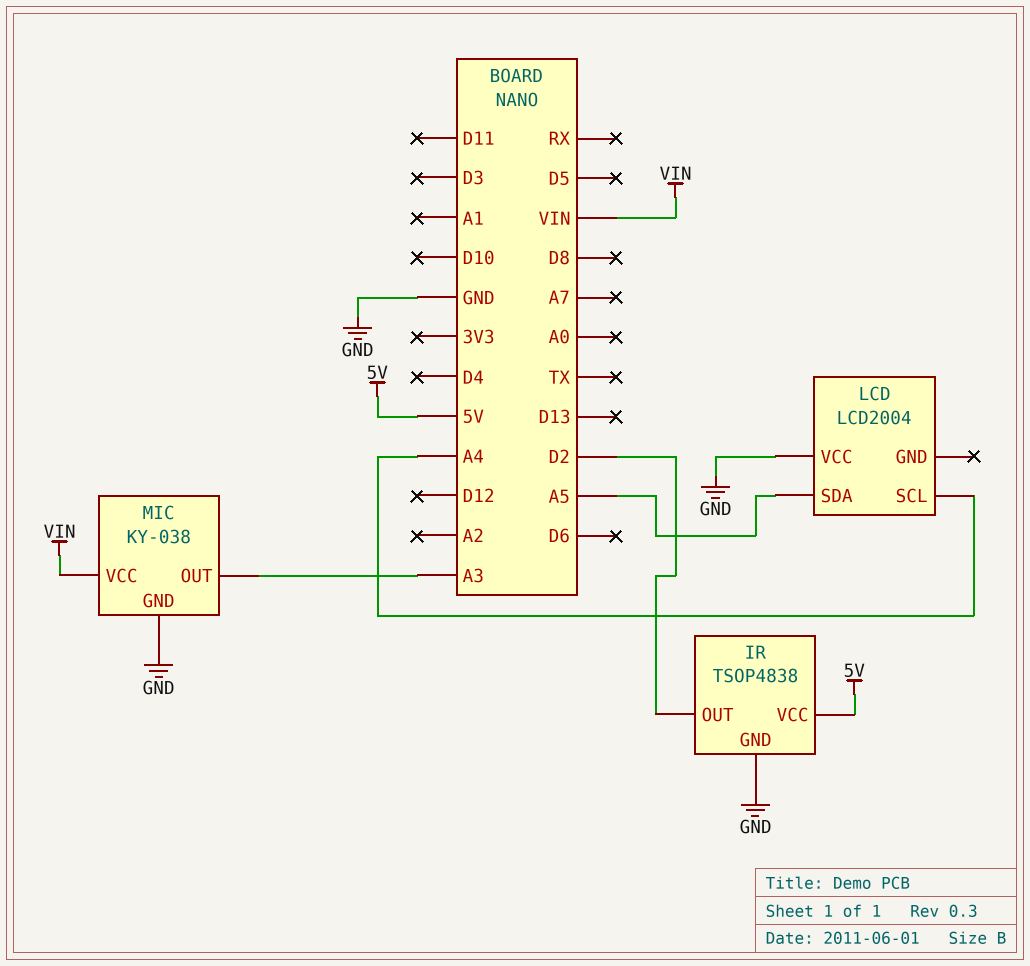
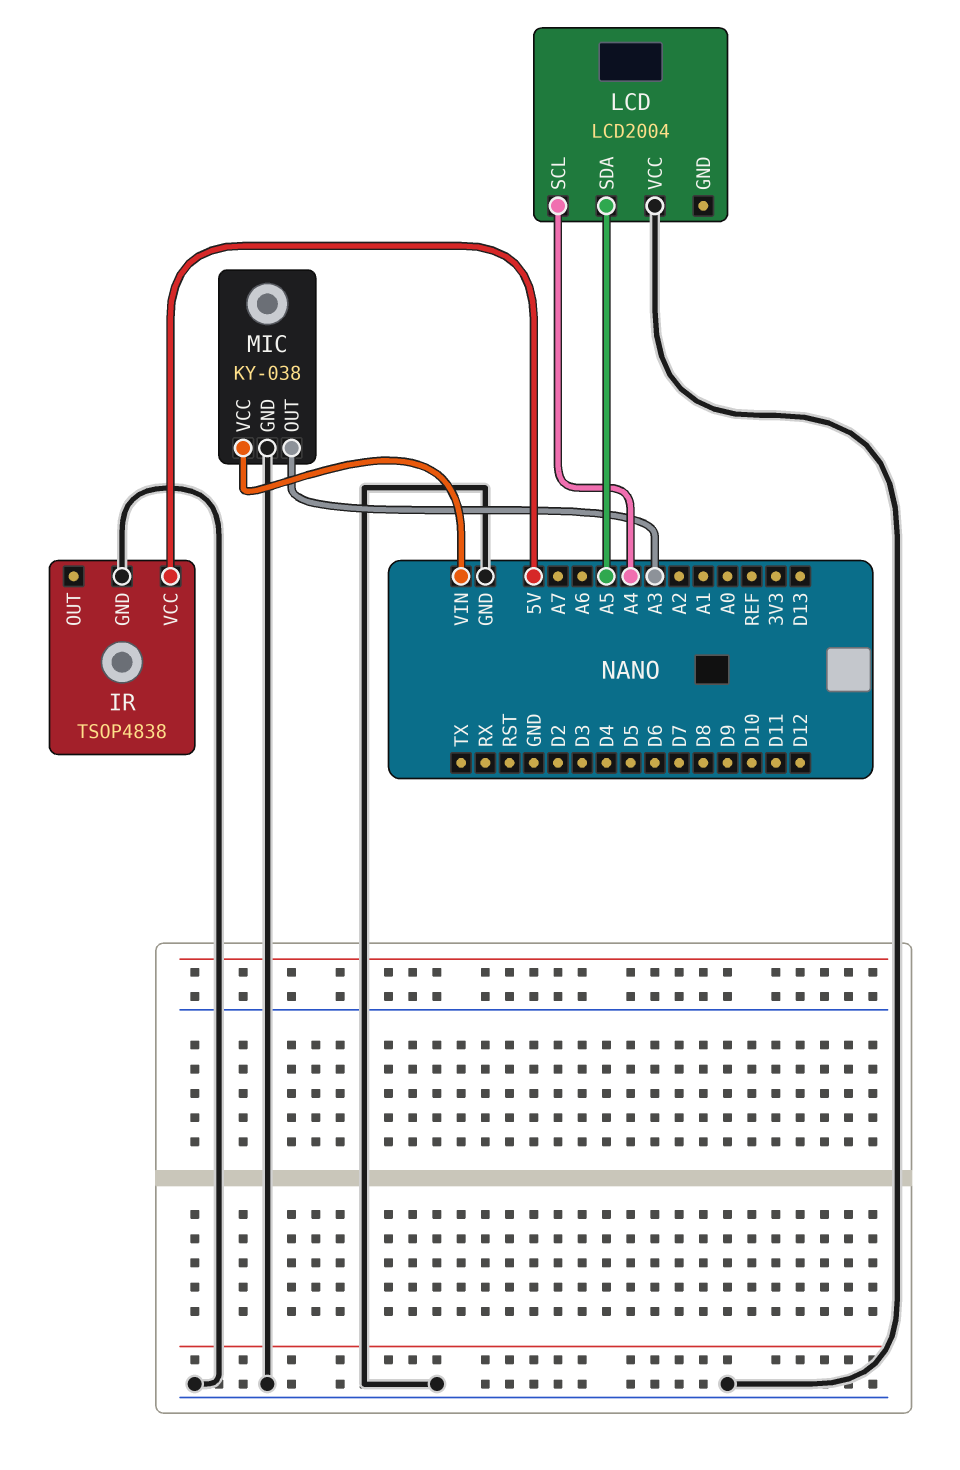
IR pin OUT: D2 -> none

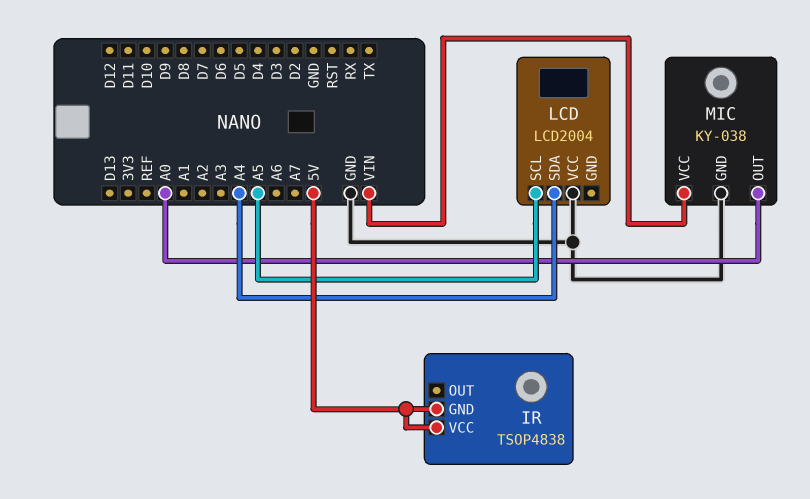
IR pin GND: GND -> 5V
LCD pin SCL: A4 -> A5
LCD pin SDA: A5 -> A4
MIC pin OUT: A3 -> A0

